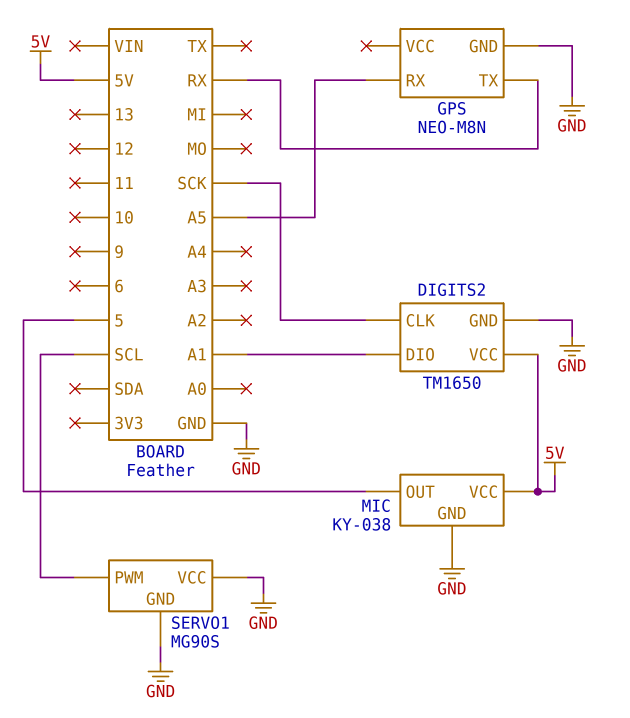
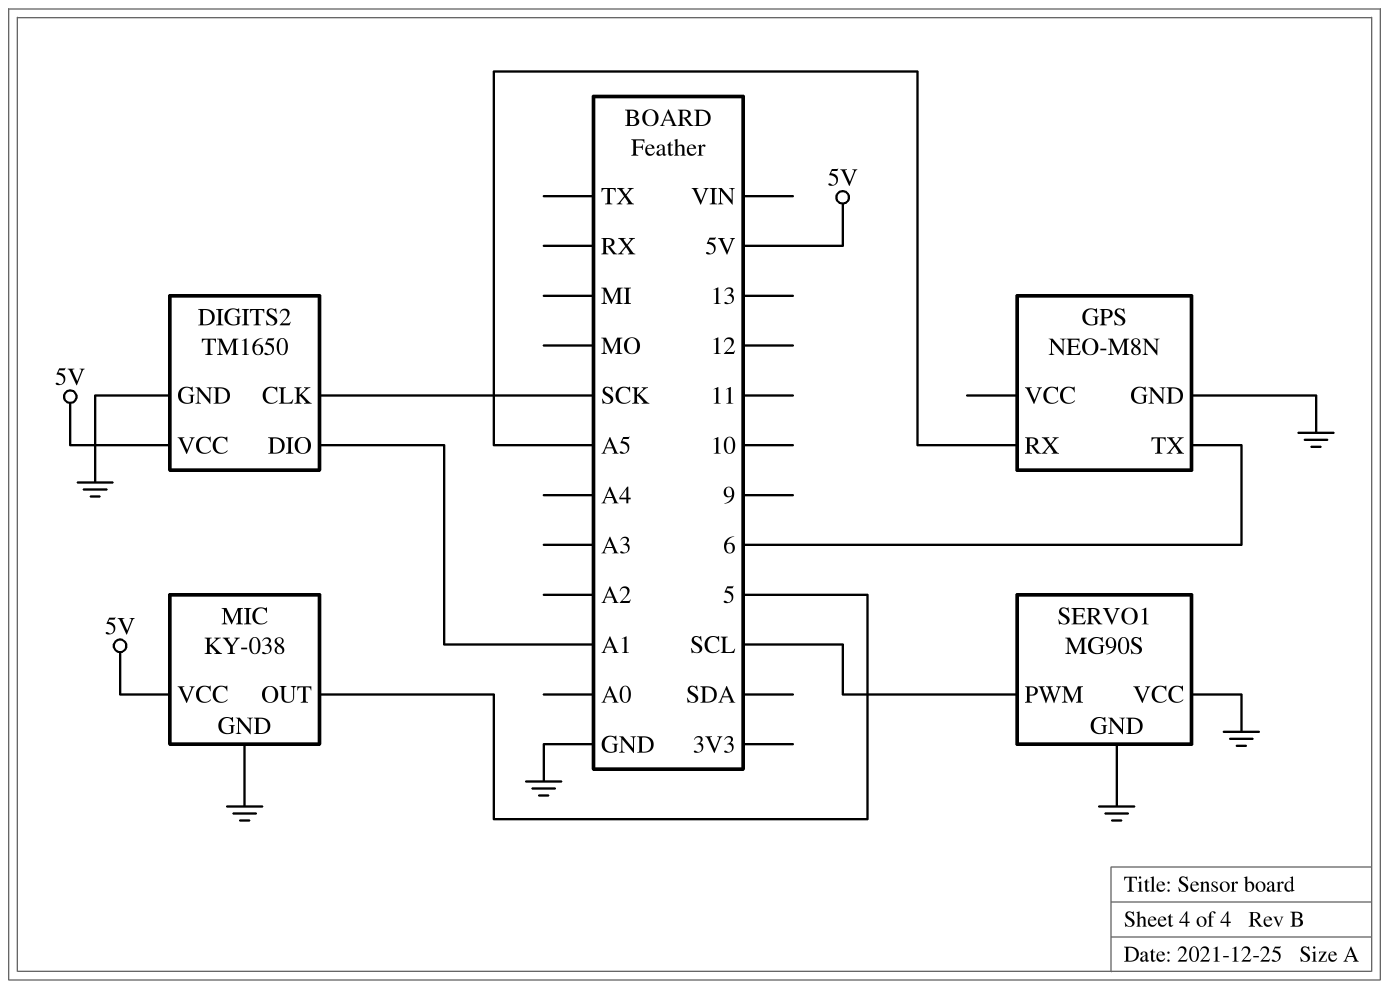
GPS pin TX: RX -> 6

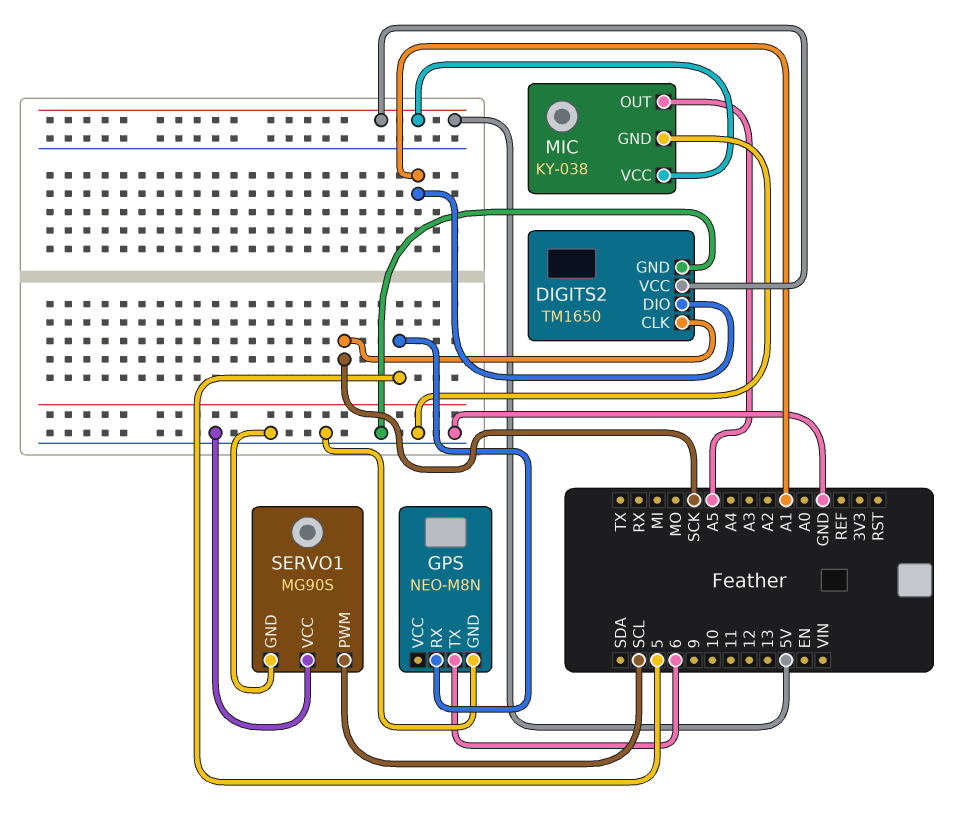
GPS pin RX: A5 -> 5
MIC pin OUT: 5 -> A5

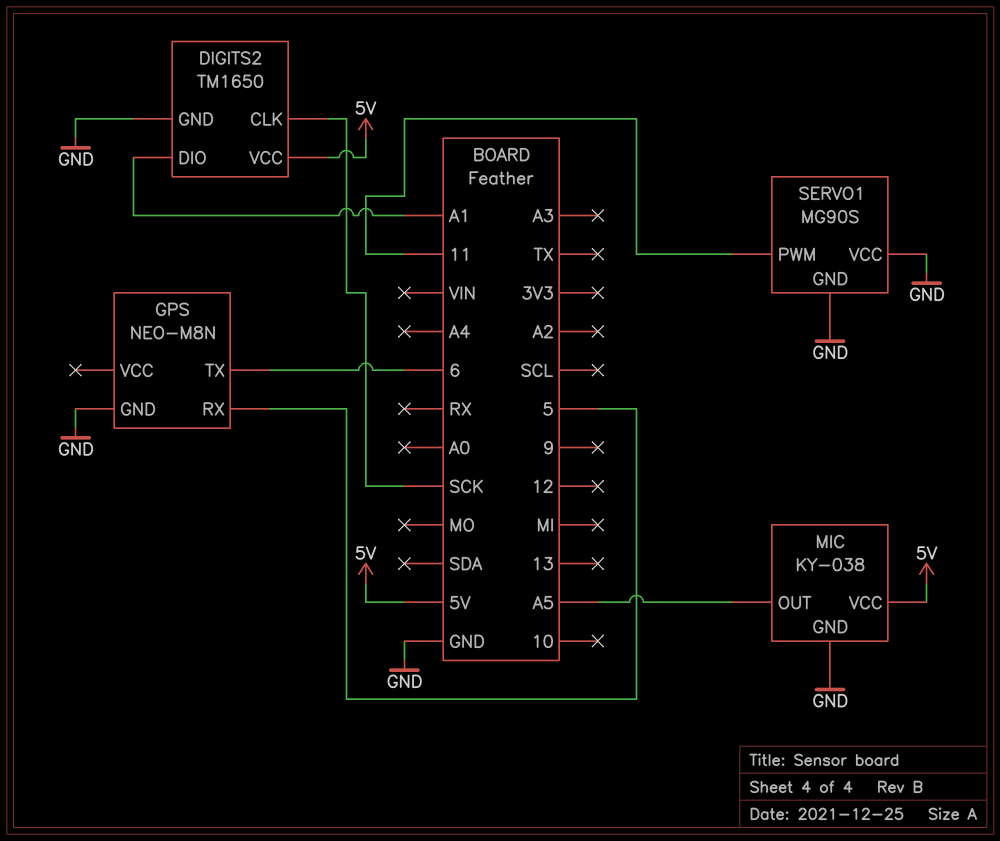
SERVO1 pin PWM: SCL -> 11

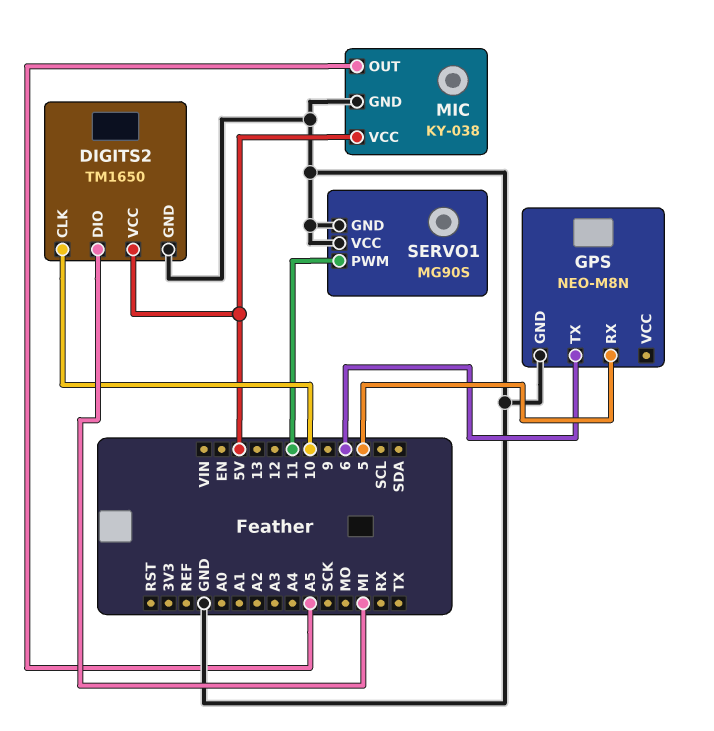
DIGITS2 pin CLK: SCK -> 10
DIGITS2 pin DIO: A1 -> MI

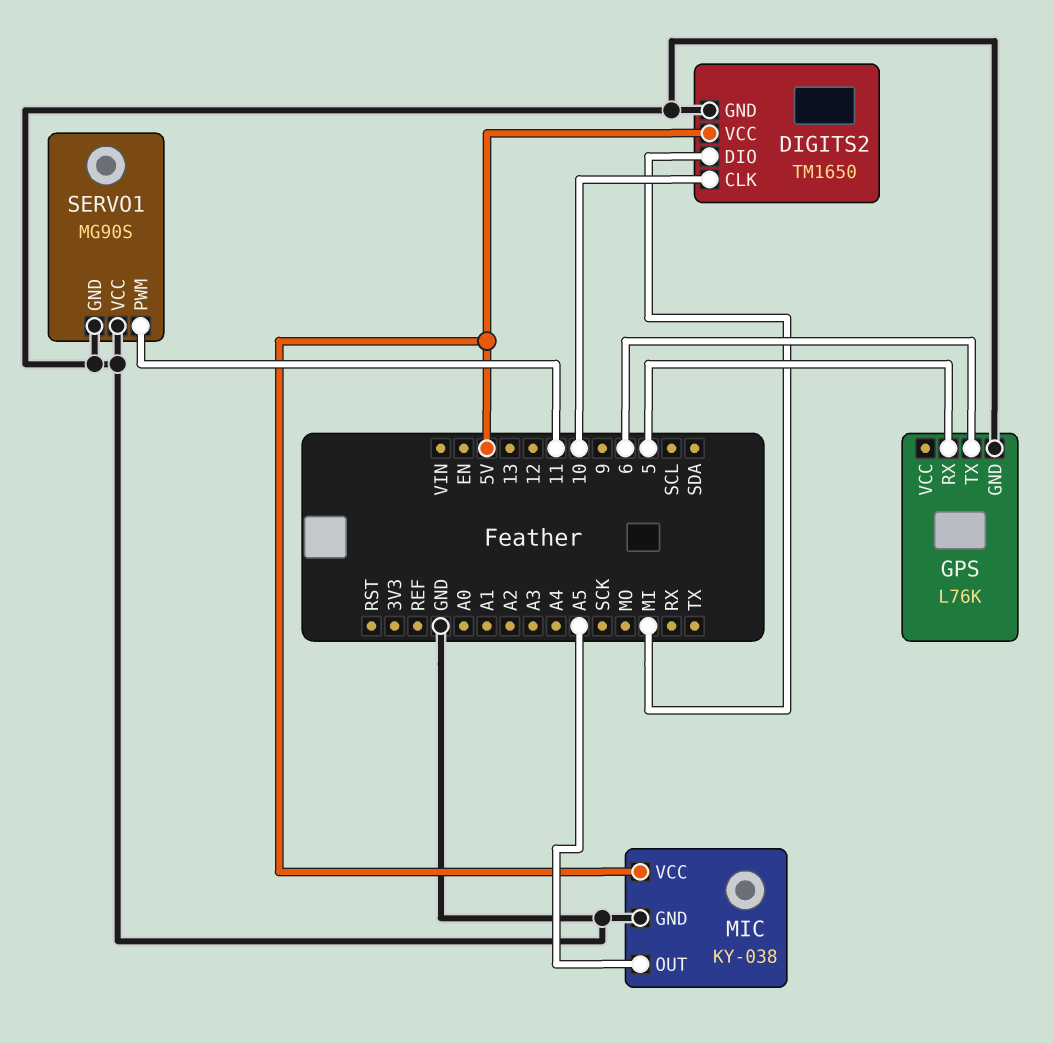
GPS: NEO-M8N -> L76K

